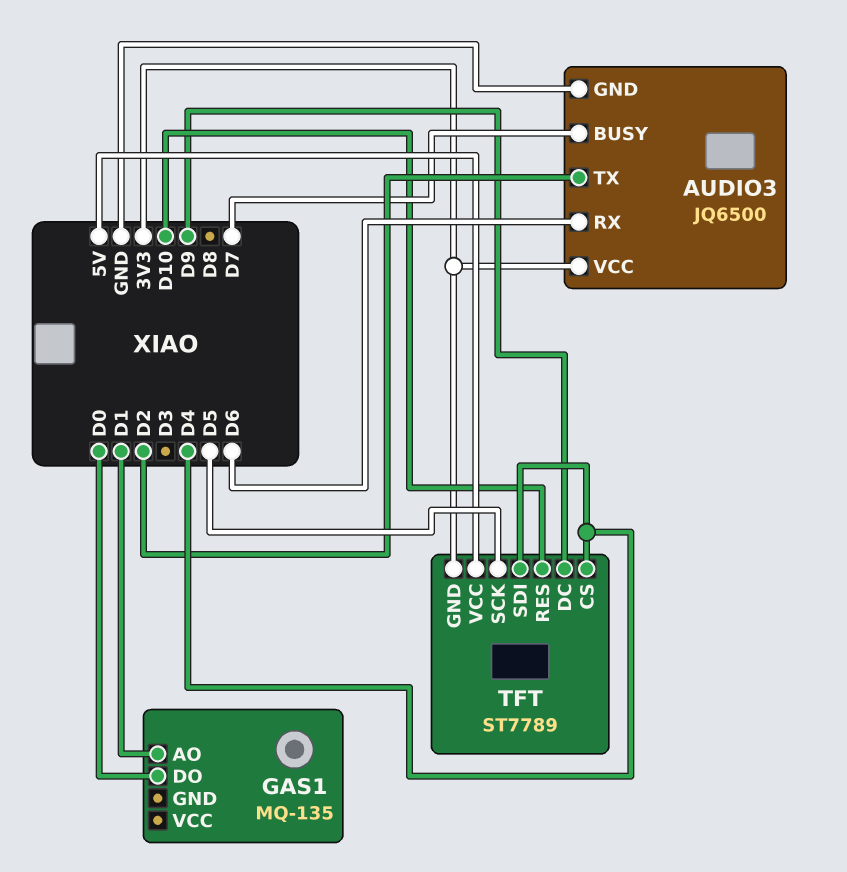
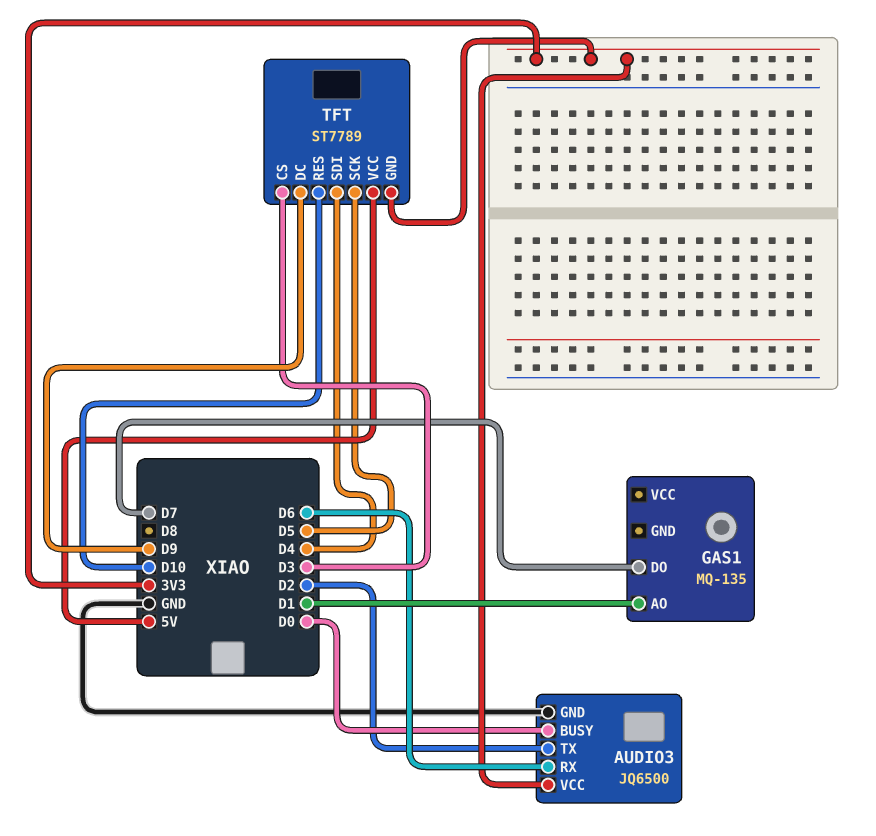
AUDIO3 pin BUSY: D7 -> D0
GAS1 pin DO: D0 -> D7
TFT pin CS: D4 -> D3

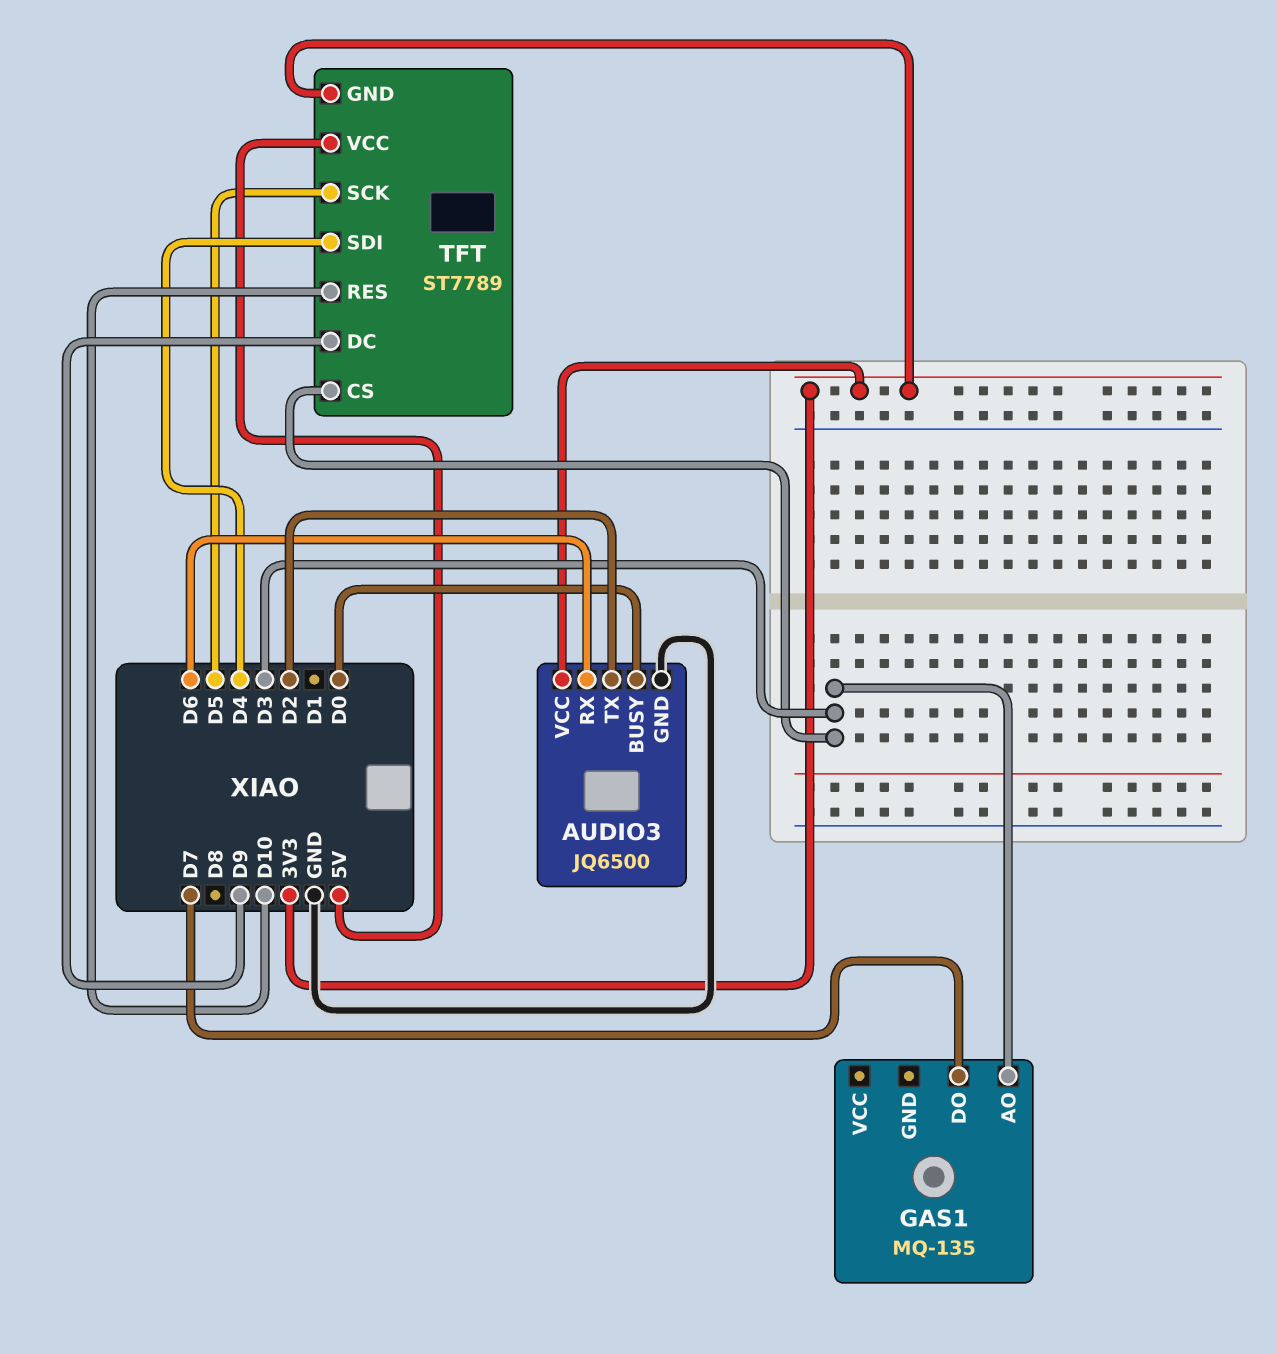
GAS1 pin AO: D1 -> D3

